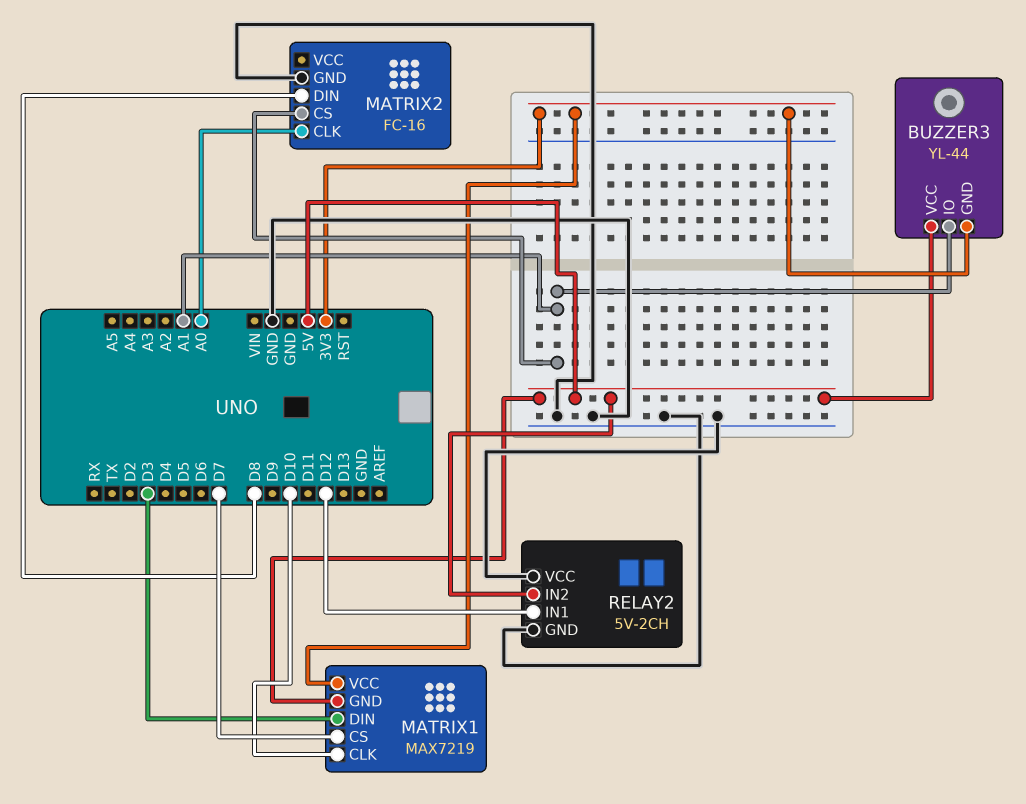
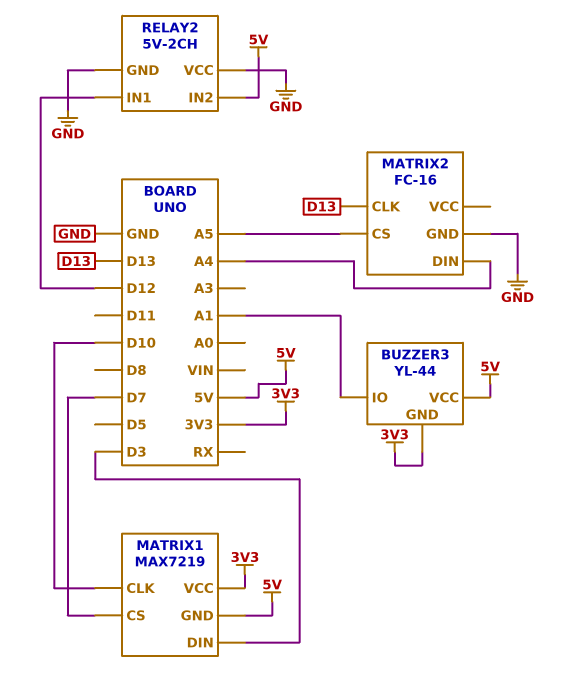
MATRIX2 pin CLK: A0 -> D13
MATRIX2 pin CS: A1 -> A5
MATRIX2 pin DIN: D8 -> A4

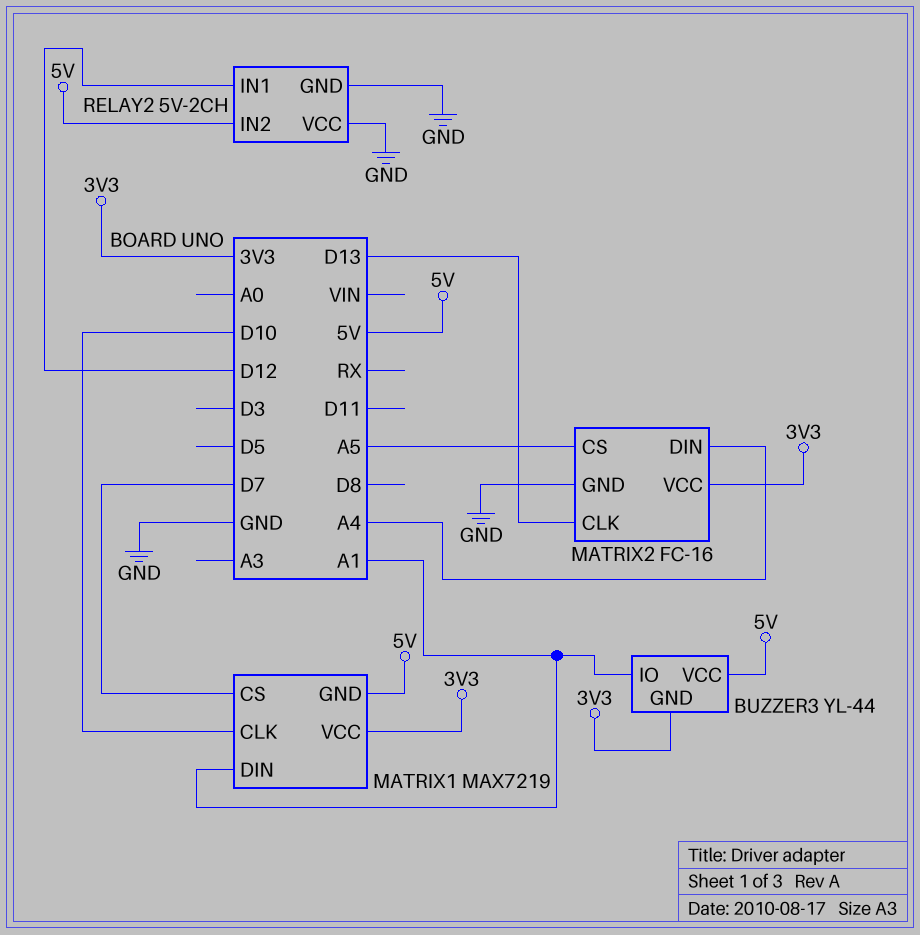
MATRIX1 pin DIN: D3 -> A1
MATRIX2 pin VCC: none -> 3V3

